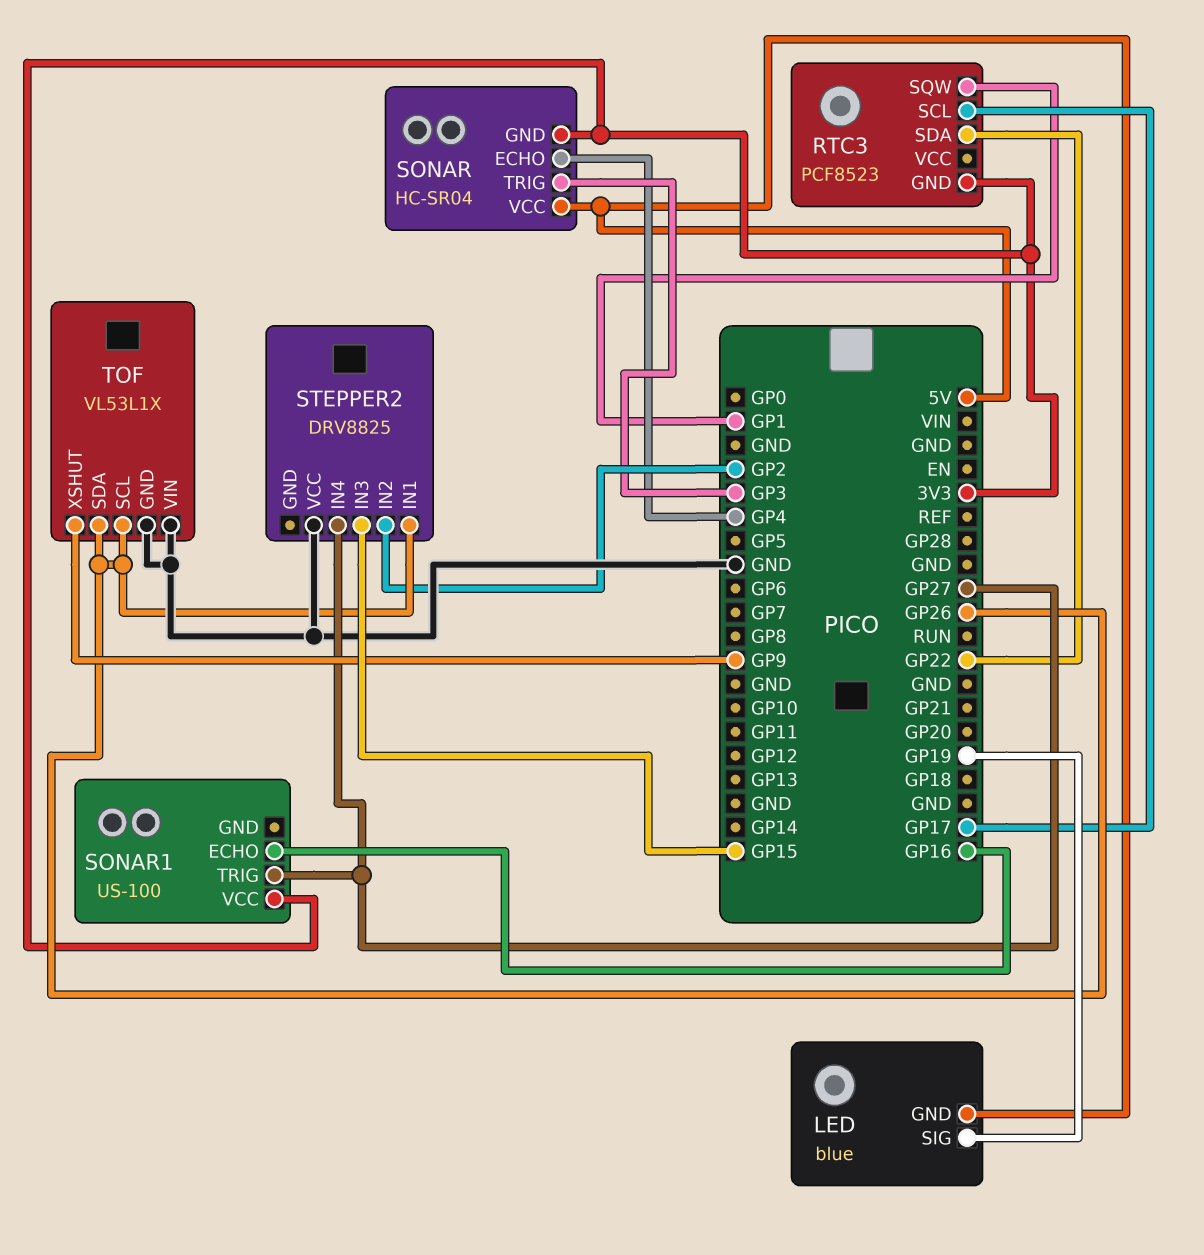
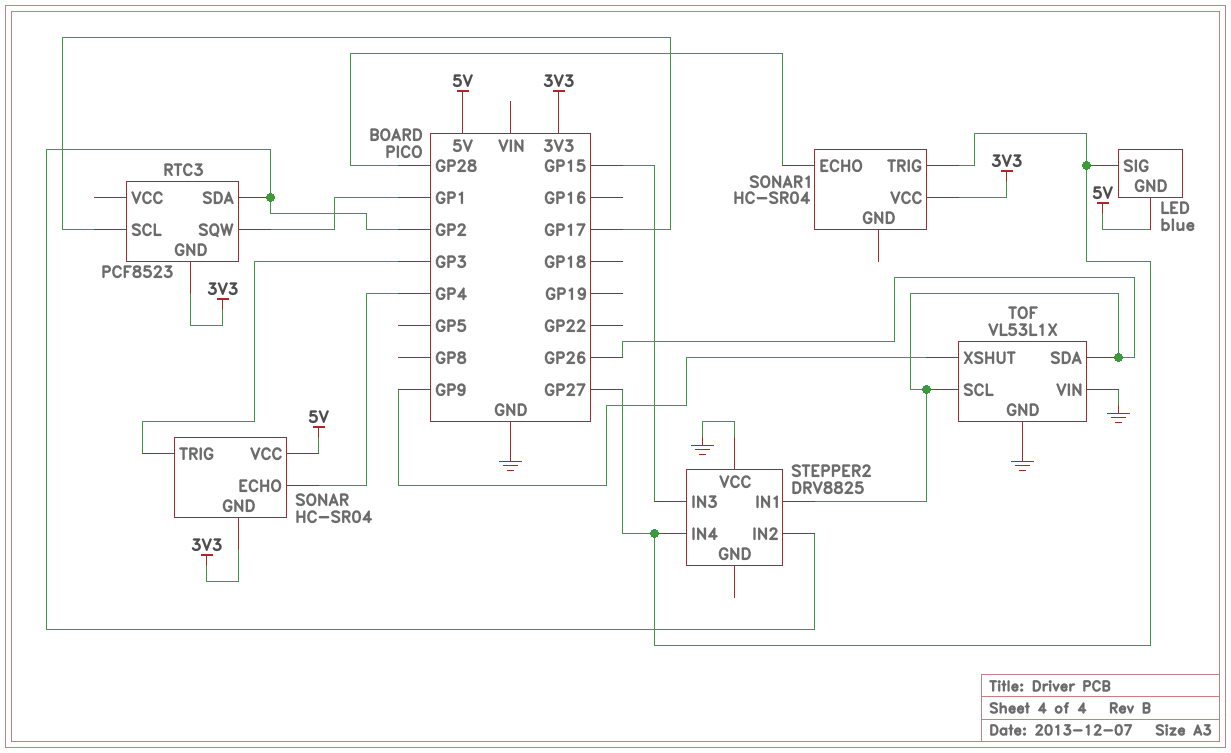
LED pin SIG: GP19 -> GP27
RTC3 pin SDA: GP22 -> GP2
SONAR1: US-100 -> HC-SR04
SONAR1 pin ECHO: GP16 -> GP28

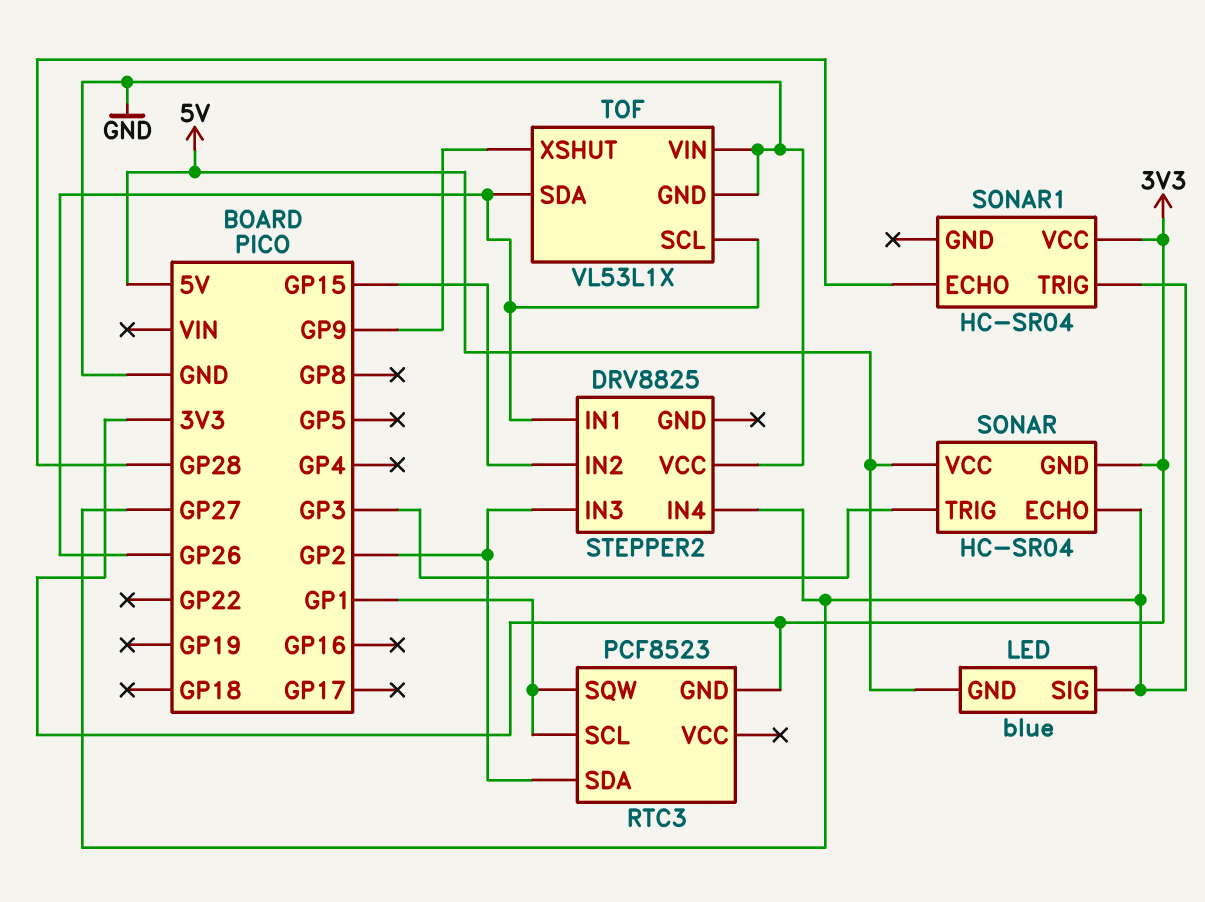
RTC3 pin SCL: GP17 -> GP1
SONAR pin ECHO: GP4 -> GP27
STEPPER2 pin IN2: GP2 -> GP15
STEPPER2 pin IN3: GP15 -> GP2

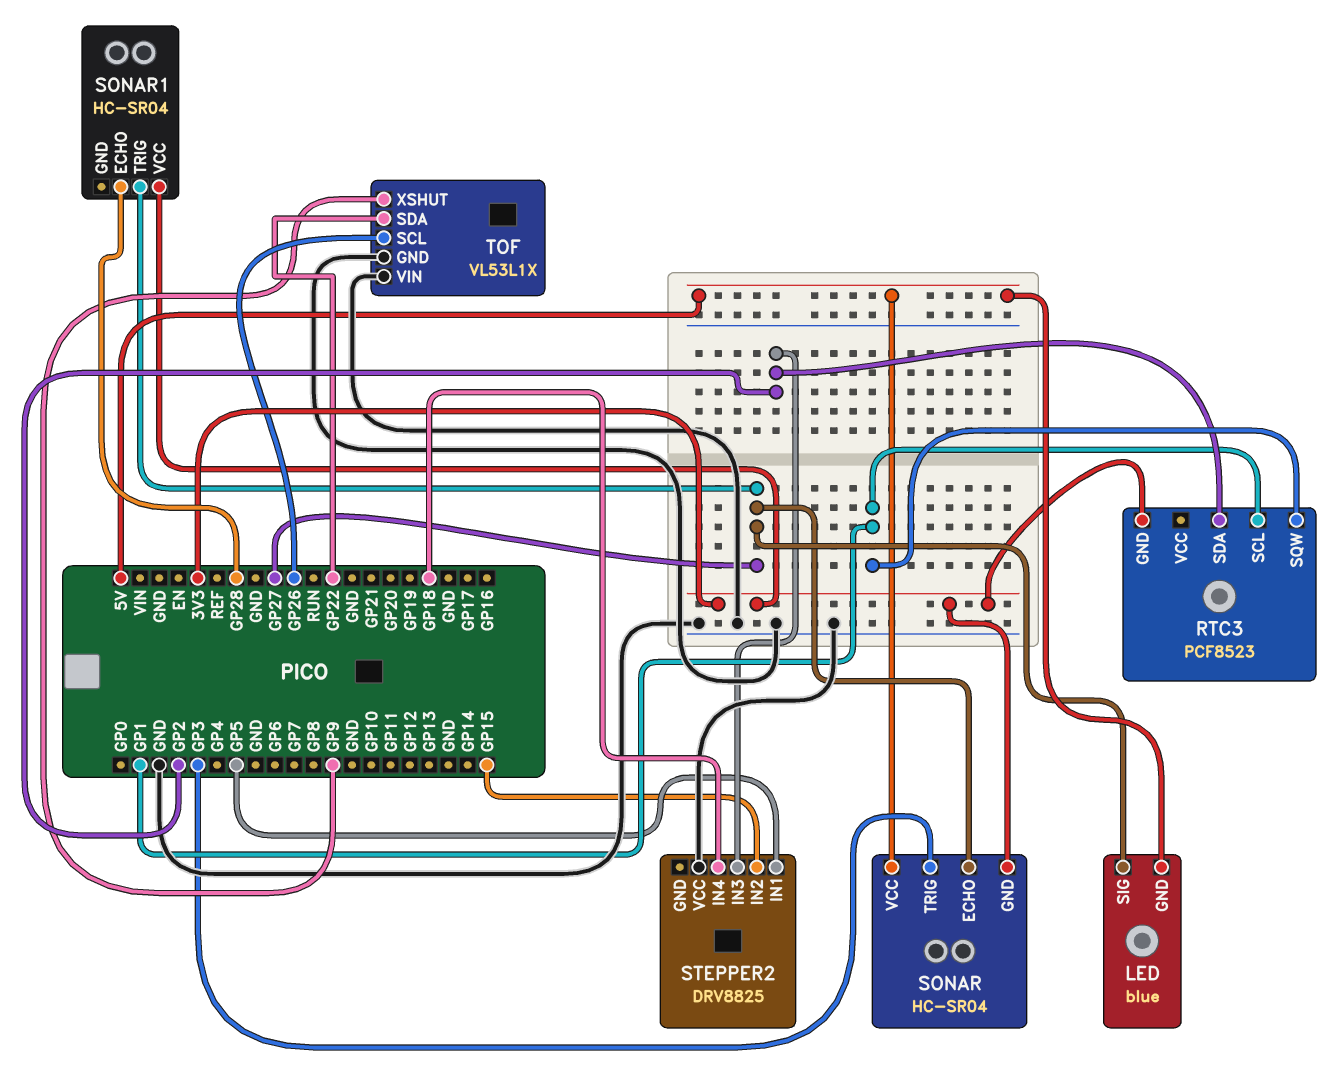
STEPPER2 pin IN1: GP26 -> GP5
STEPPER2 pin IN4: GP27 -> GP18
TOF pin SDA: GP26 -> GP22

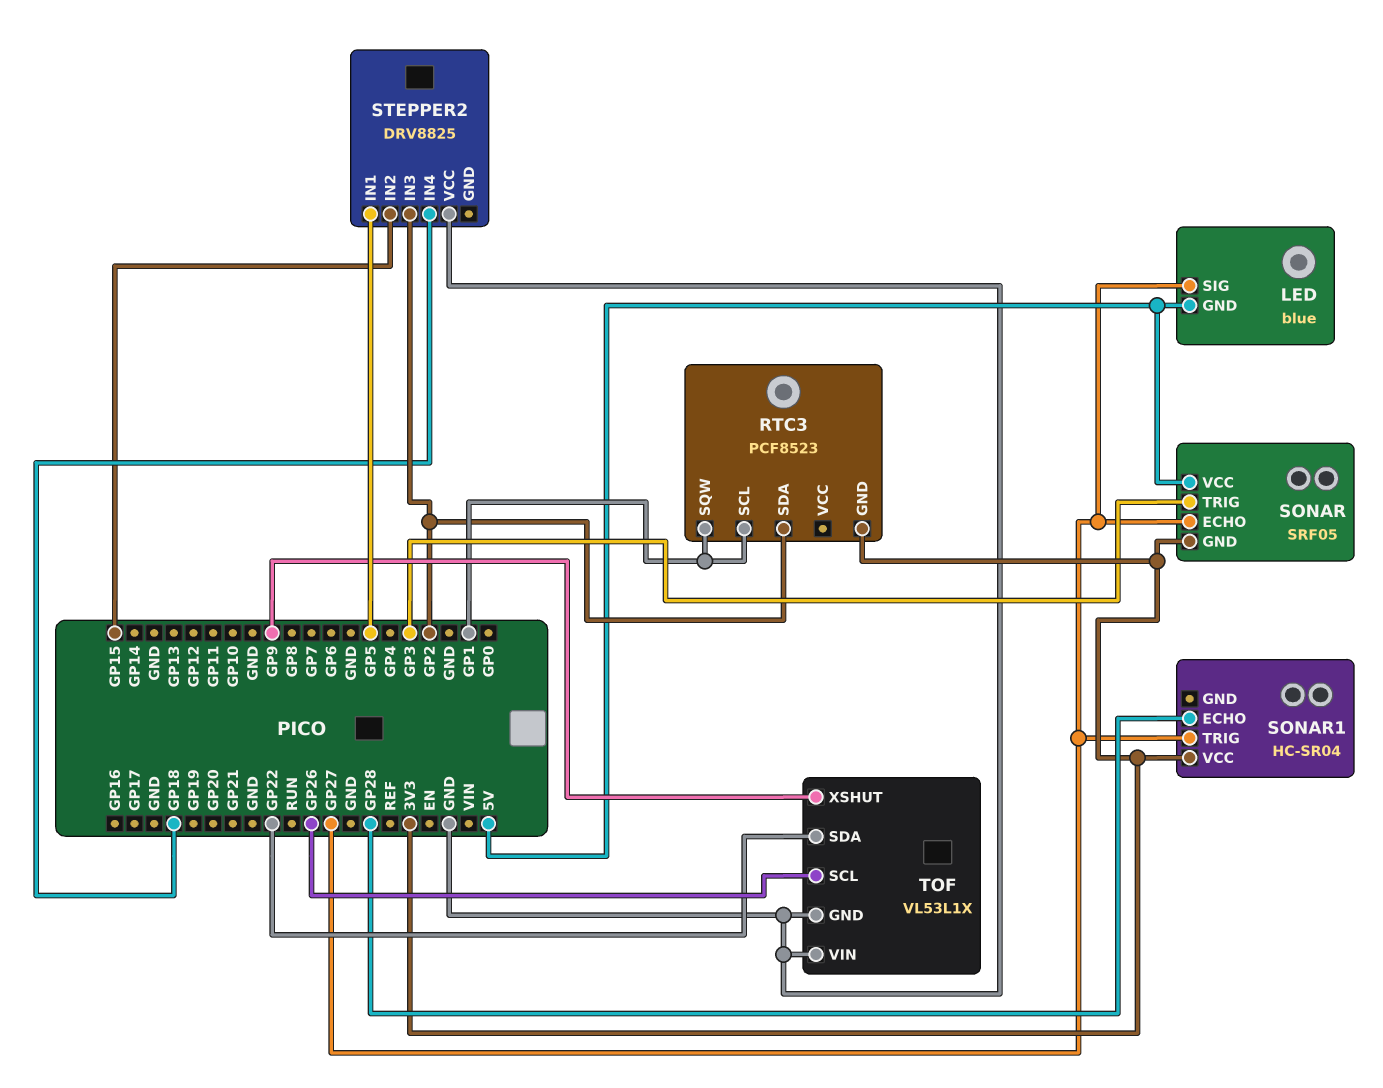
SONAR: HC-SR04 -> SRF05

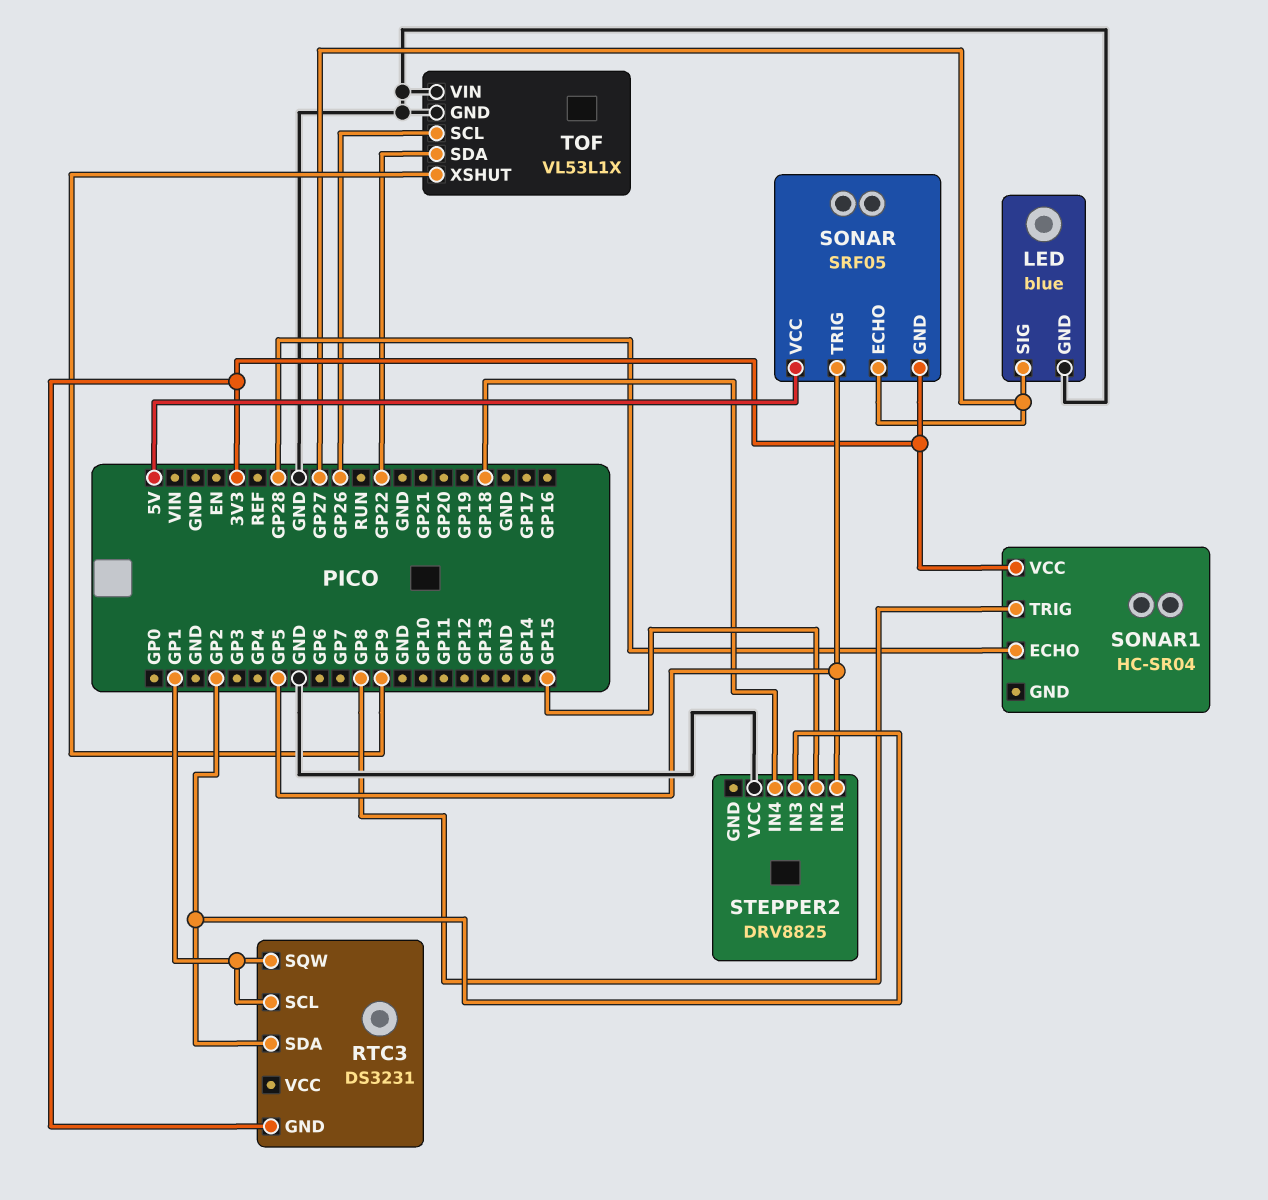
LED pin GND: 5V -> GND
RTC3: PCF8523 -> DS3231
SONAR pin TRIG: GP3 -> GP5
SONAR1 pin TRIG: GP27 -> GP8

